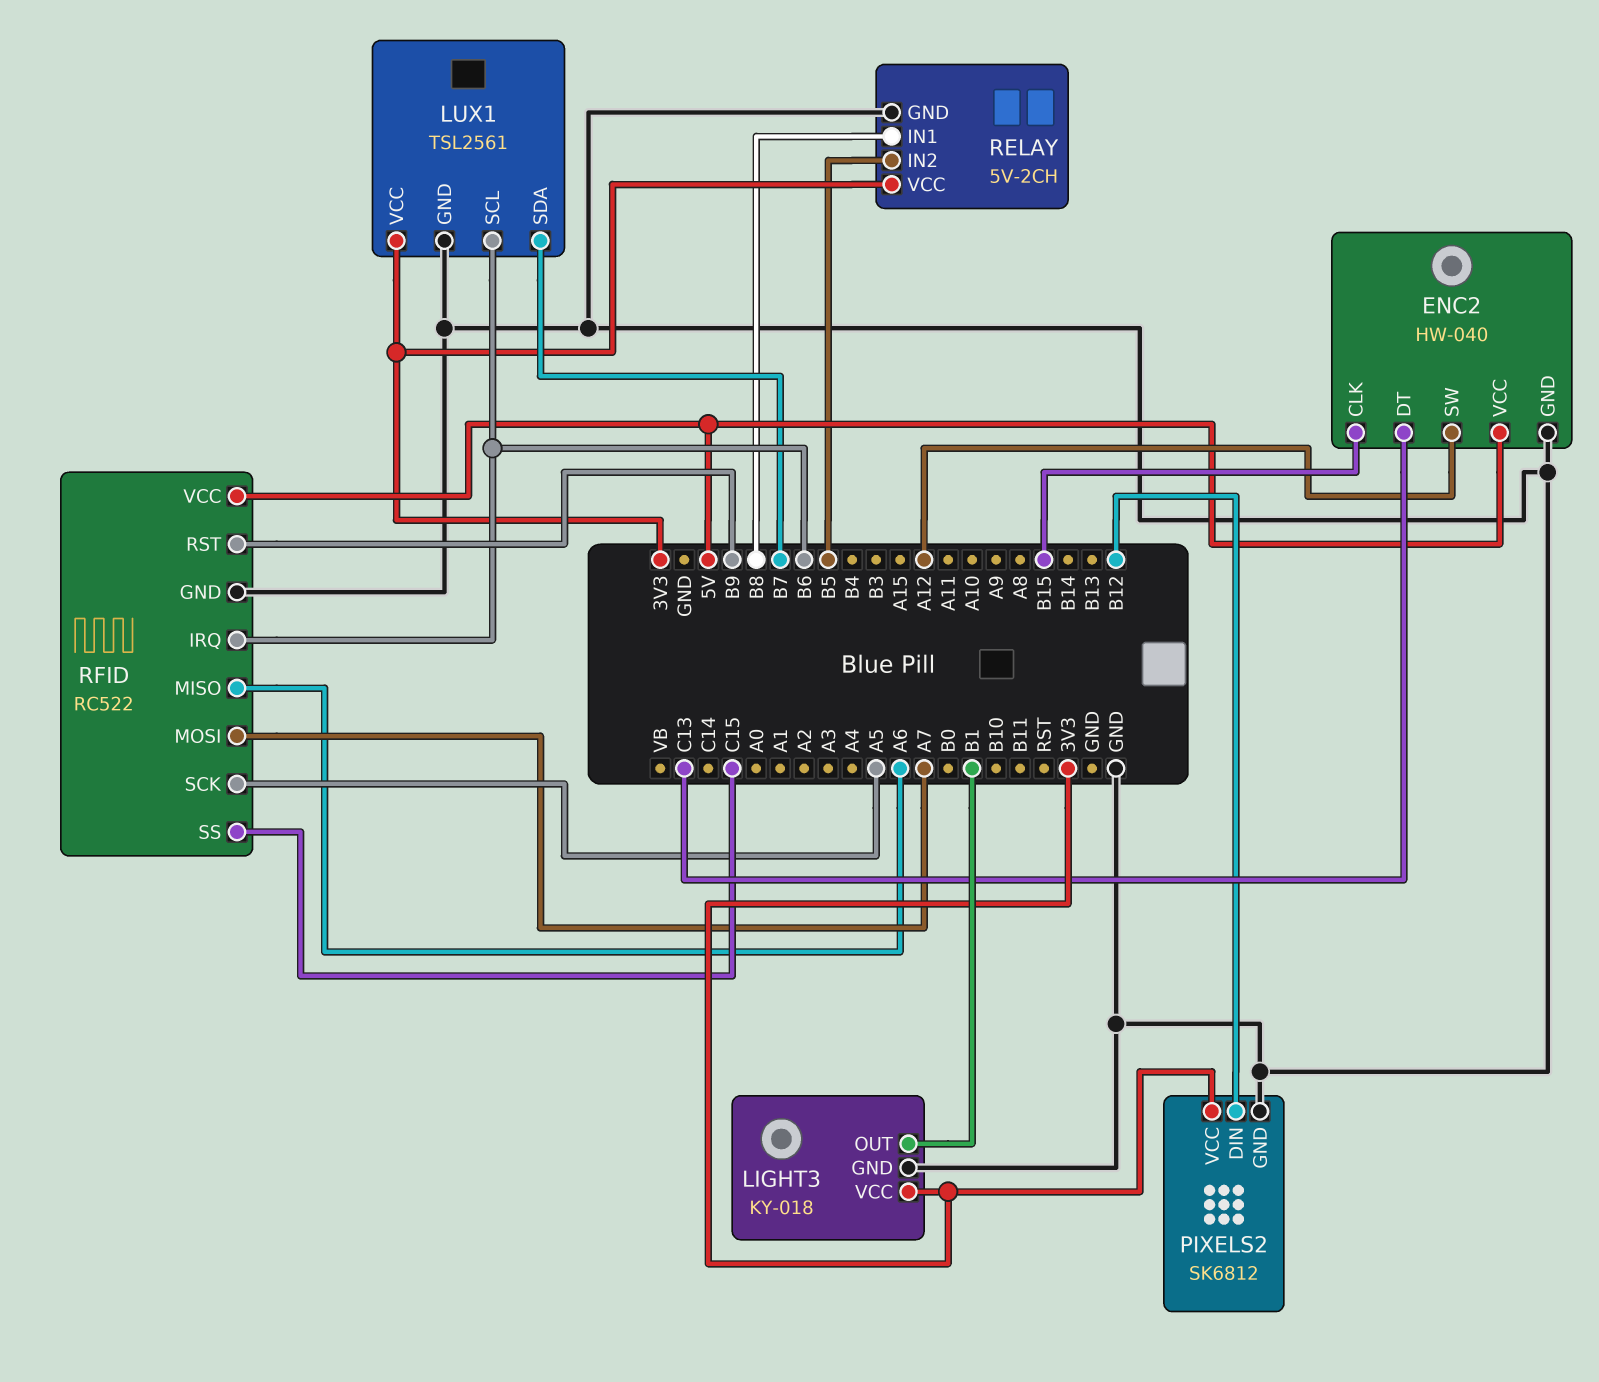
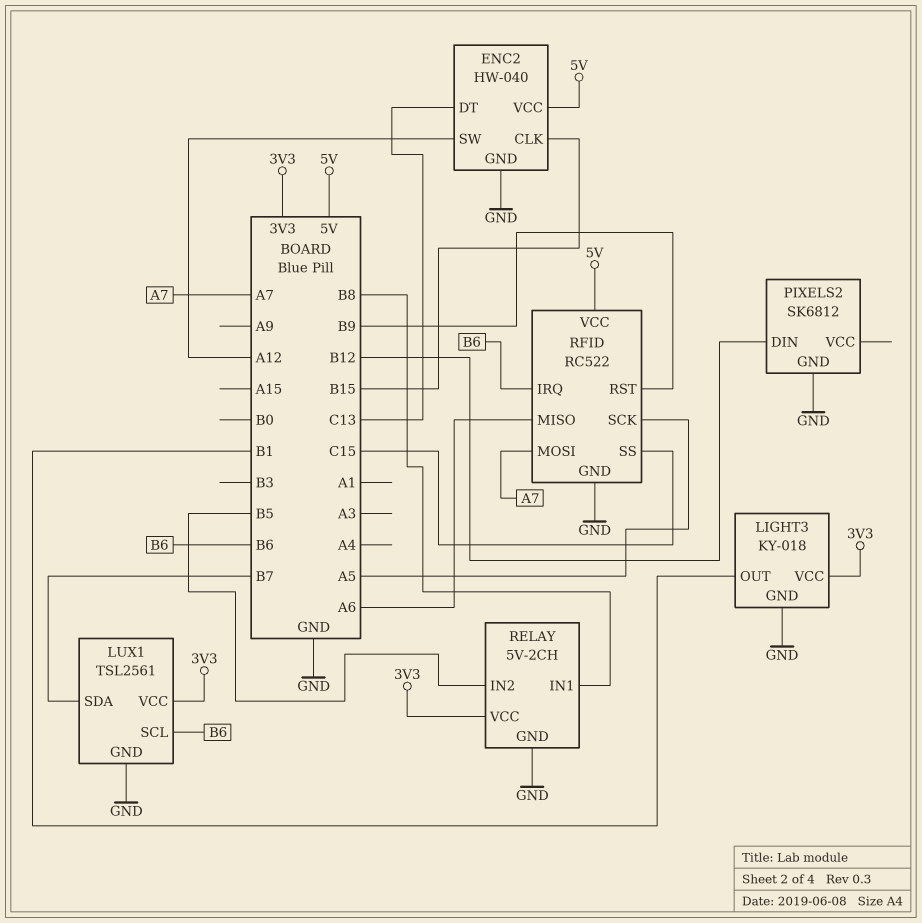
PIXELS2 pin VCC: 3V3 -> none

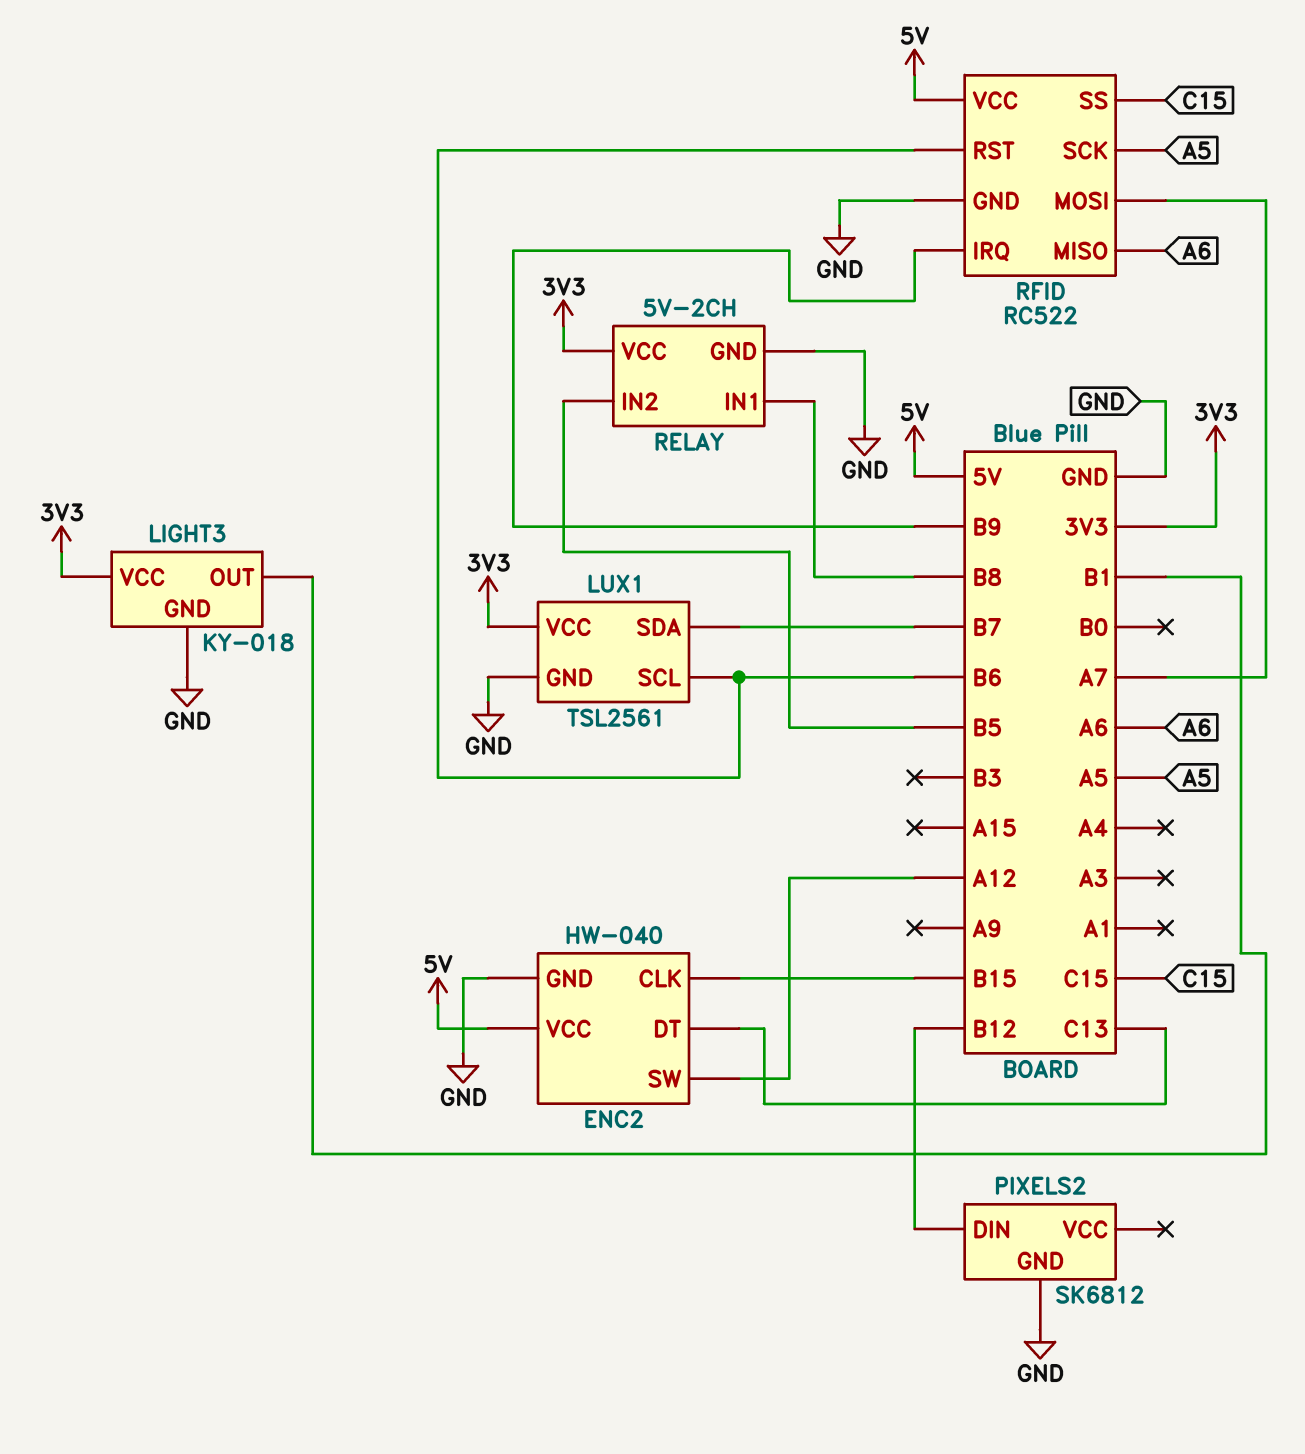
RFID pin IRQ: B6 -> B9
RFID pin RST: B9 -> B6

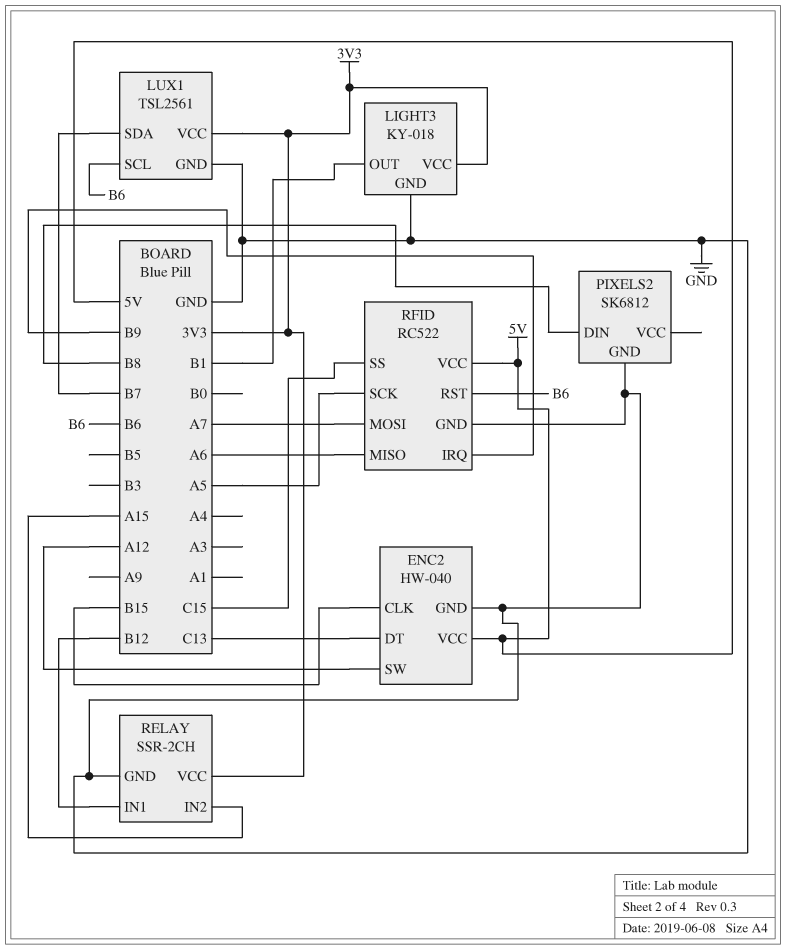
PIXELS2 pin DIN: B12 -> B8
RELAY: 5V-2CH -> SSR-2CH
RELAY pin IN1: B8 -> B12
RELAY pin IN2: B5 -> A15

